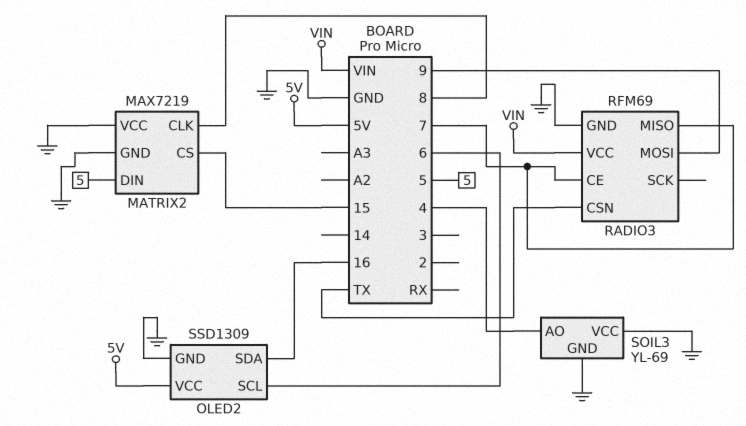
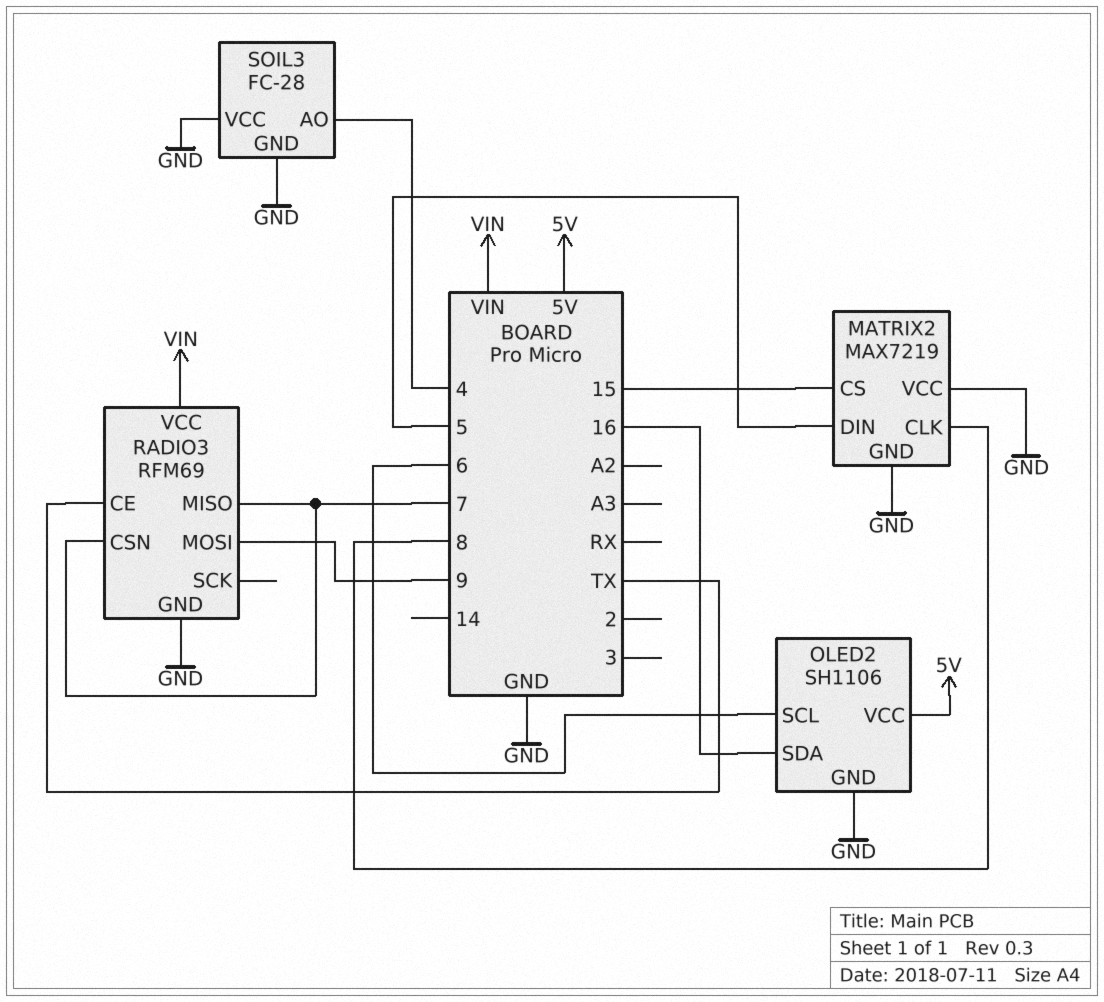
OLED2: SSD1309 -> SH1106
RADIO3 pin CE: 7 -> TX
RADIO3 pin CSN: TX -> 7
SOIL3: YL-69 -> FC-28

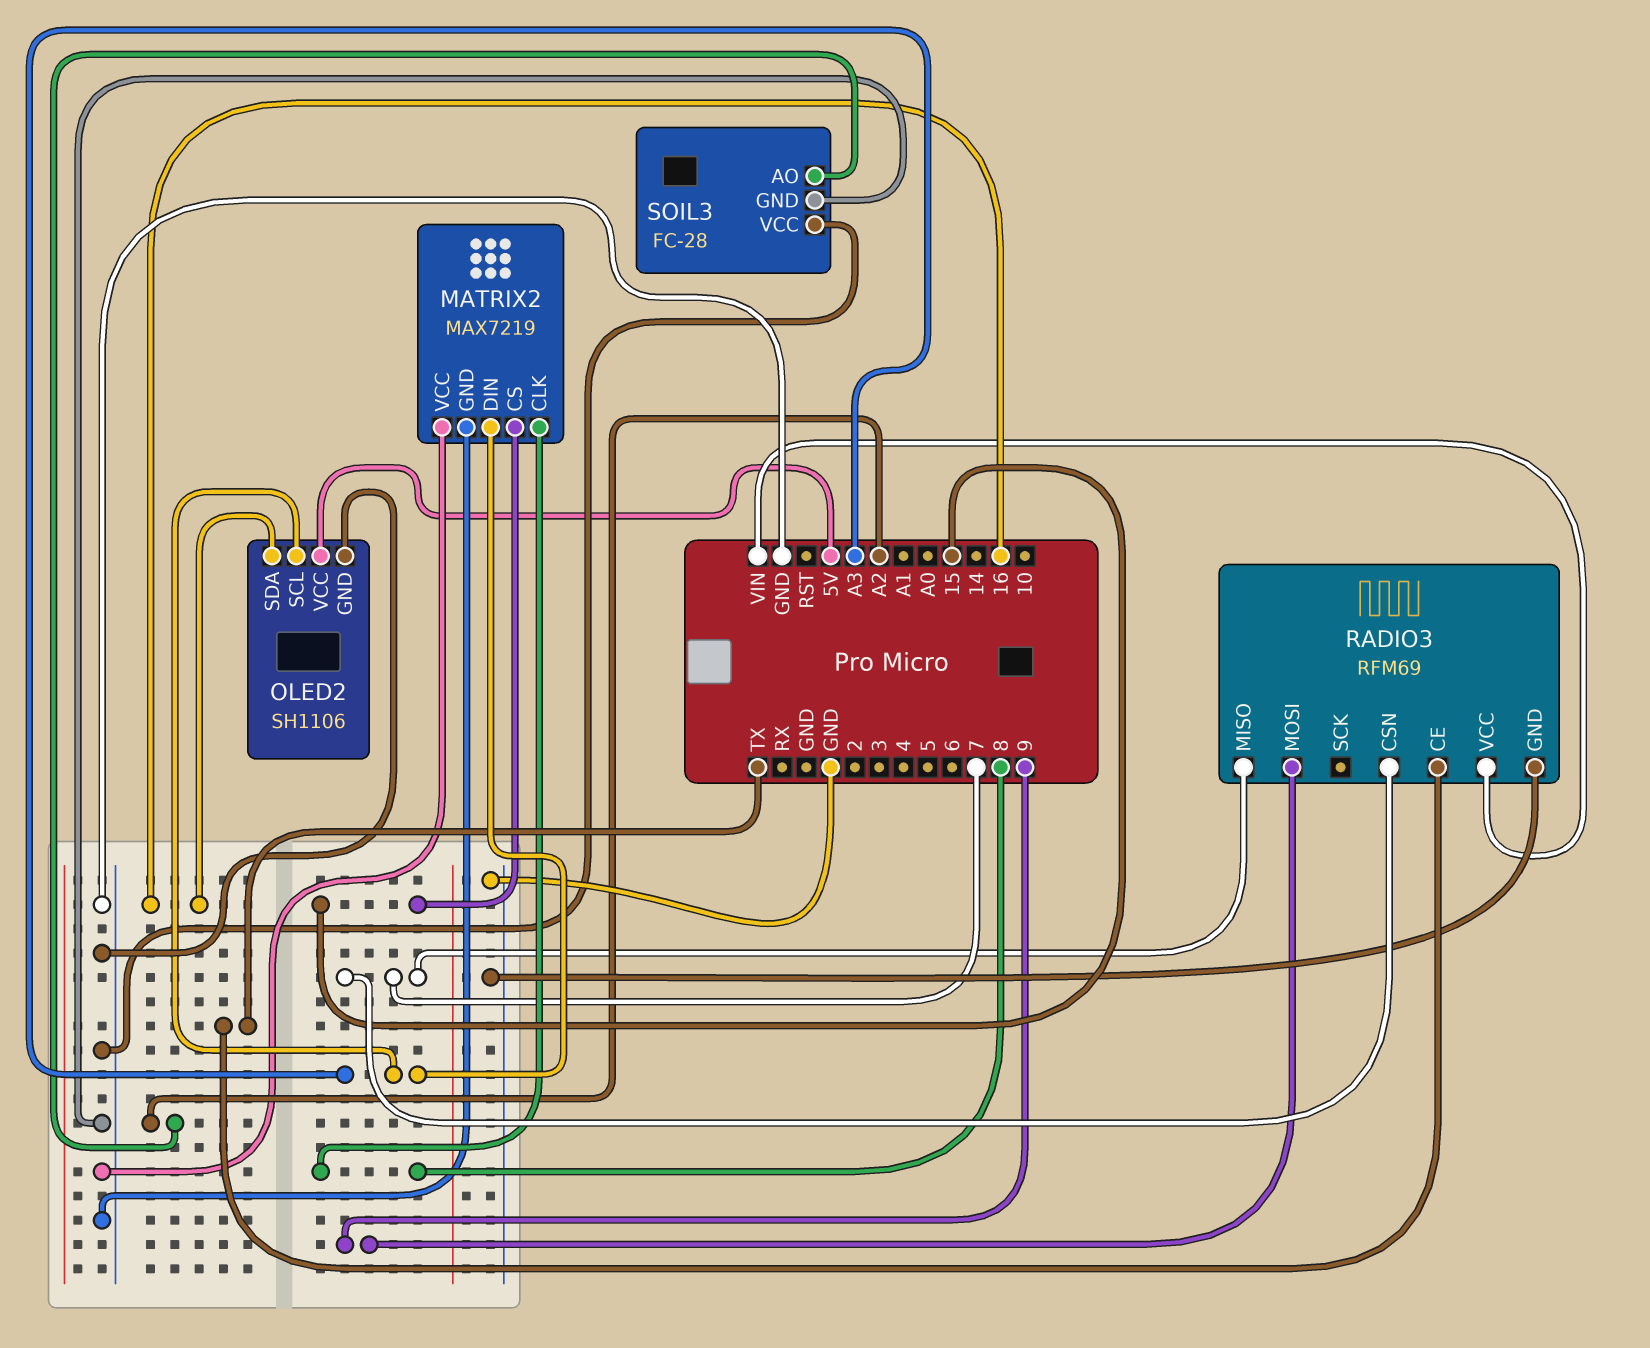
MATRIX2 pin DIN: 5 -> A3
OLED2 pin SCL: 6 -> A3
SOIL3 pin AO: 4 -> A2

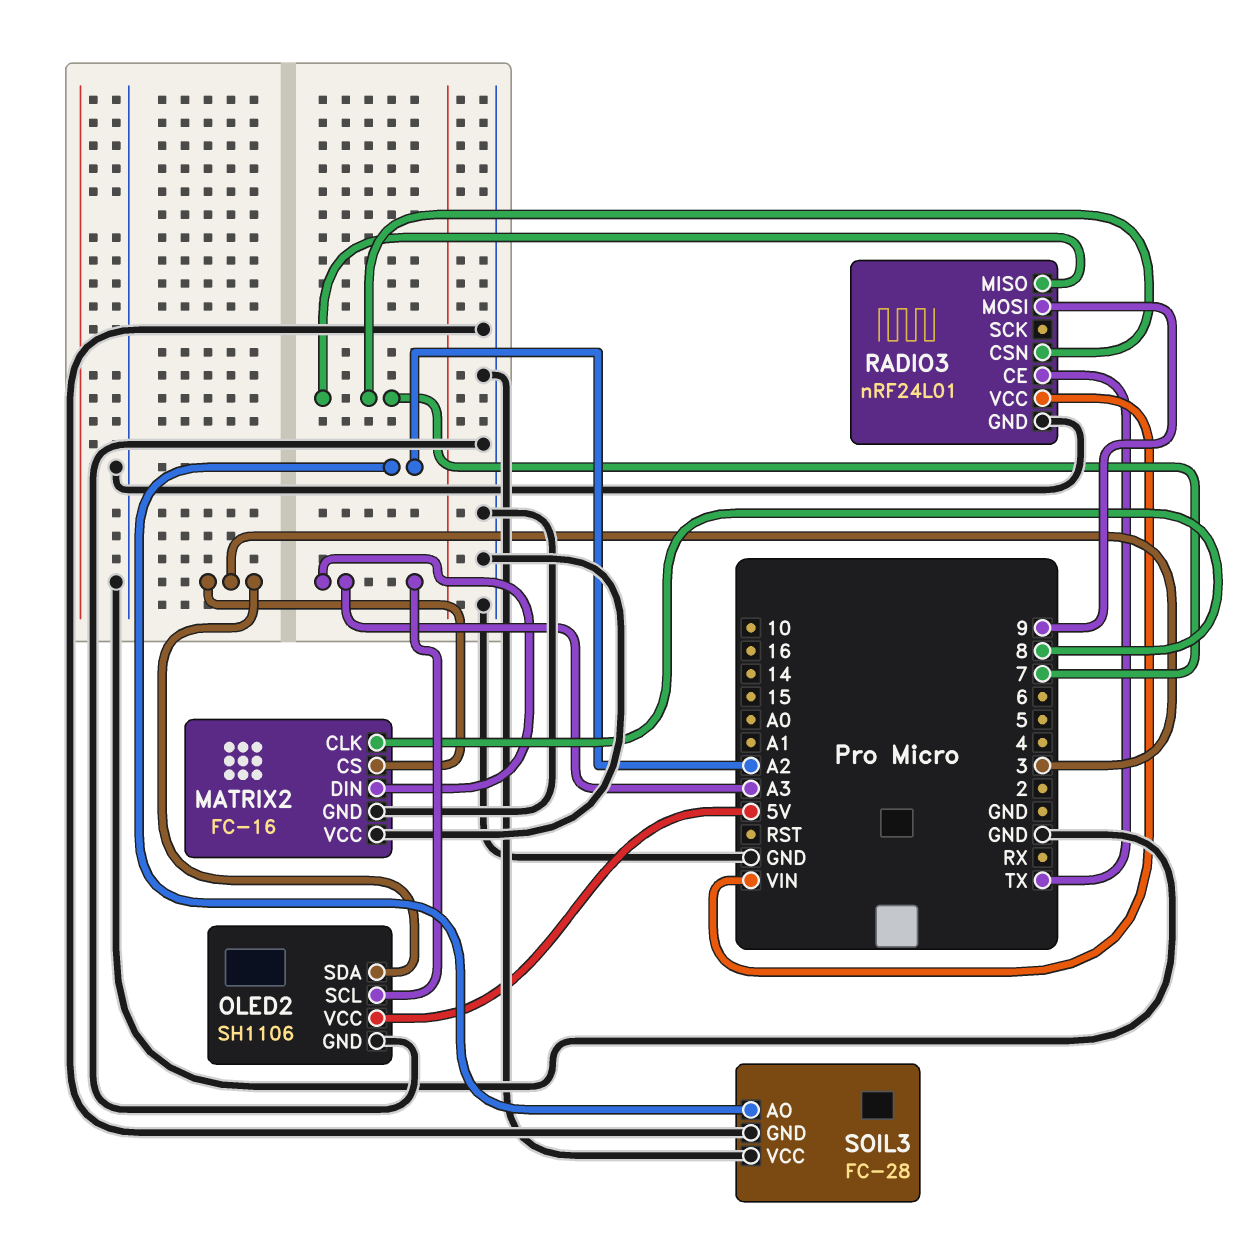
MATRIX2: MAX7219 -> FC-16
MATRIX2 pin CS: 15 -> 3
OLED2 pin SDA: 16 -> 3
RADIO3: RFM69 -> nRF24L01

